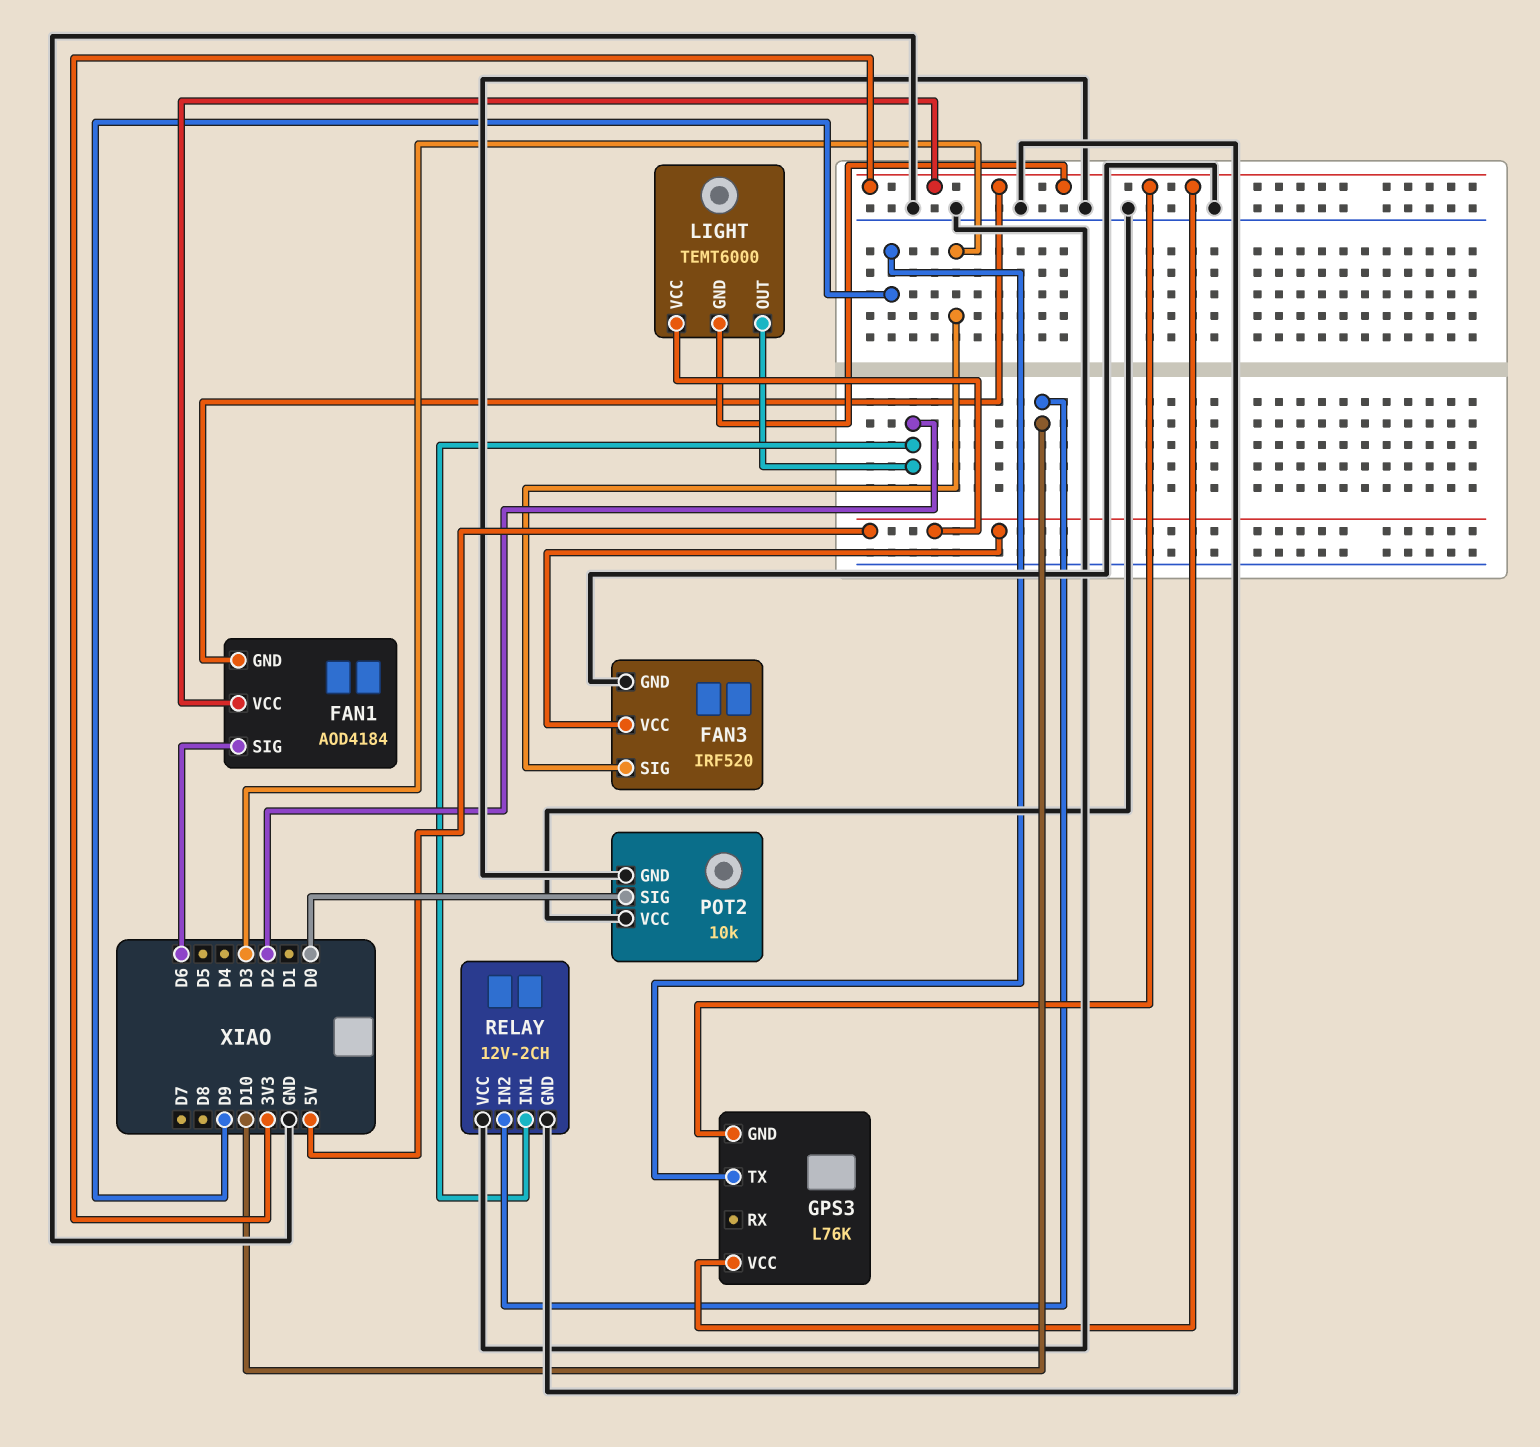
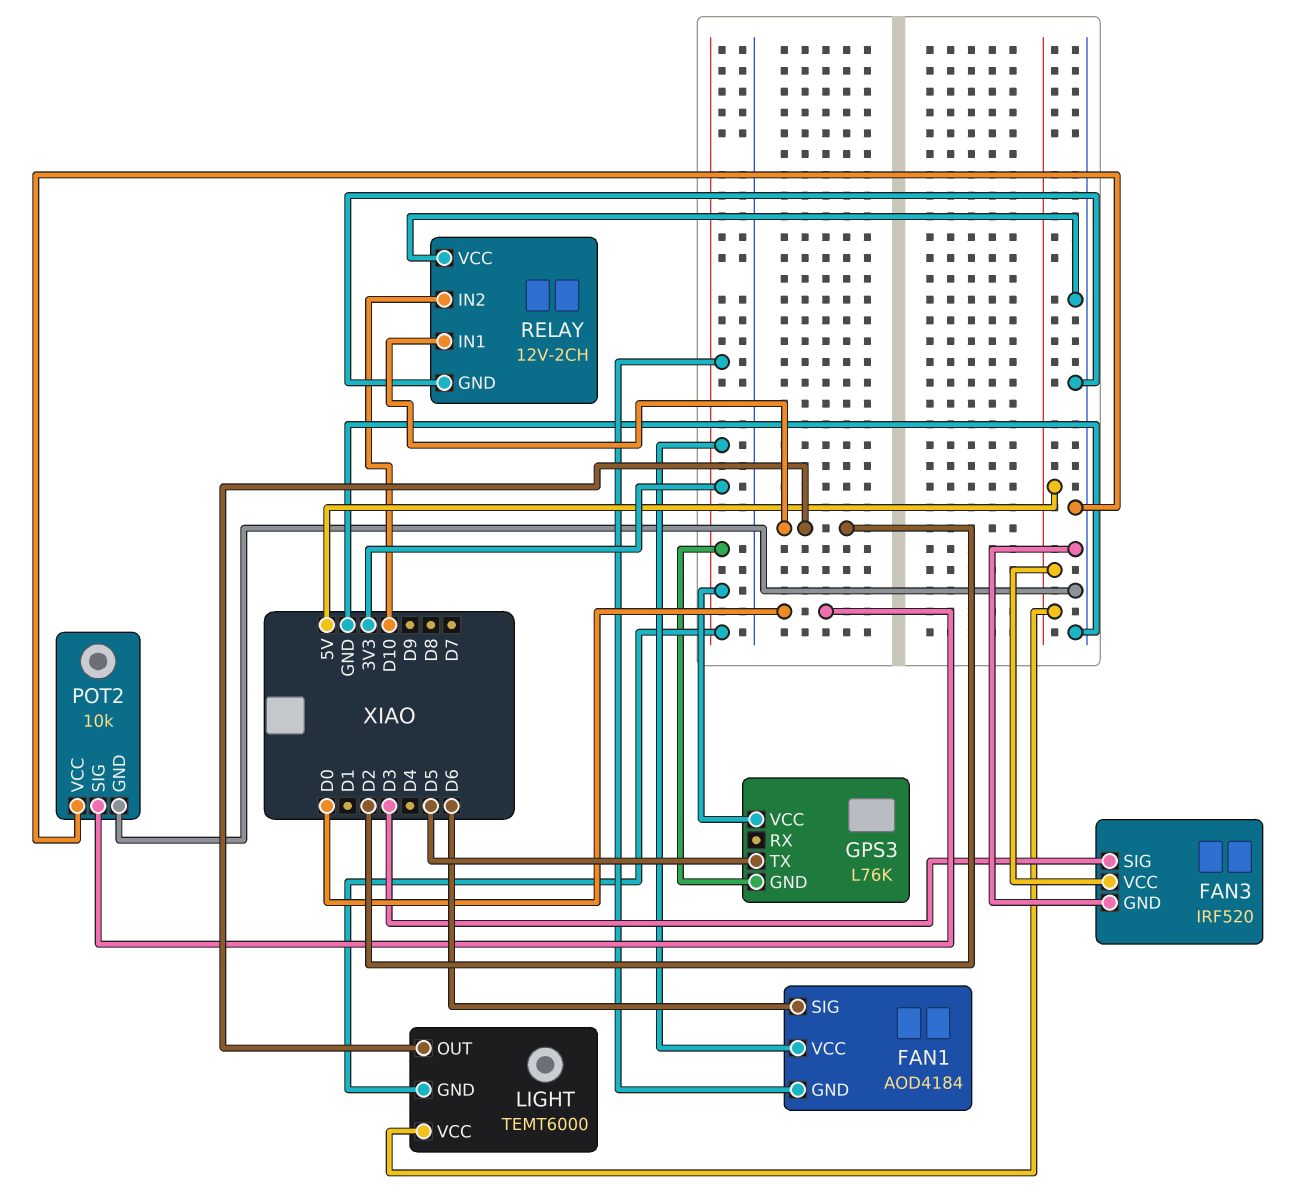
GPS3 pin TX: D9 -> D5

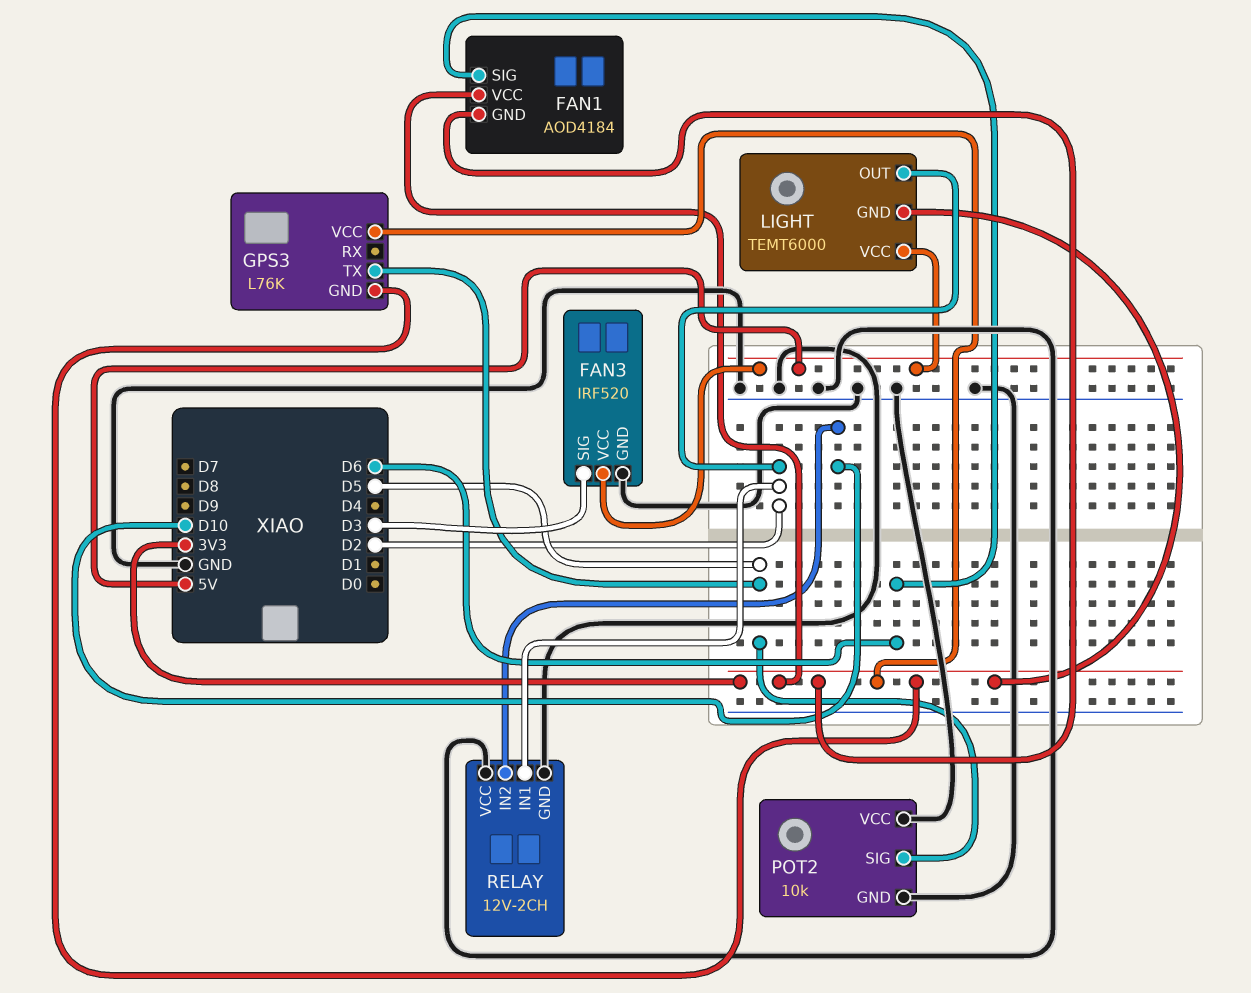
POT2 pin SIG: D0 -> D5

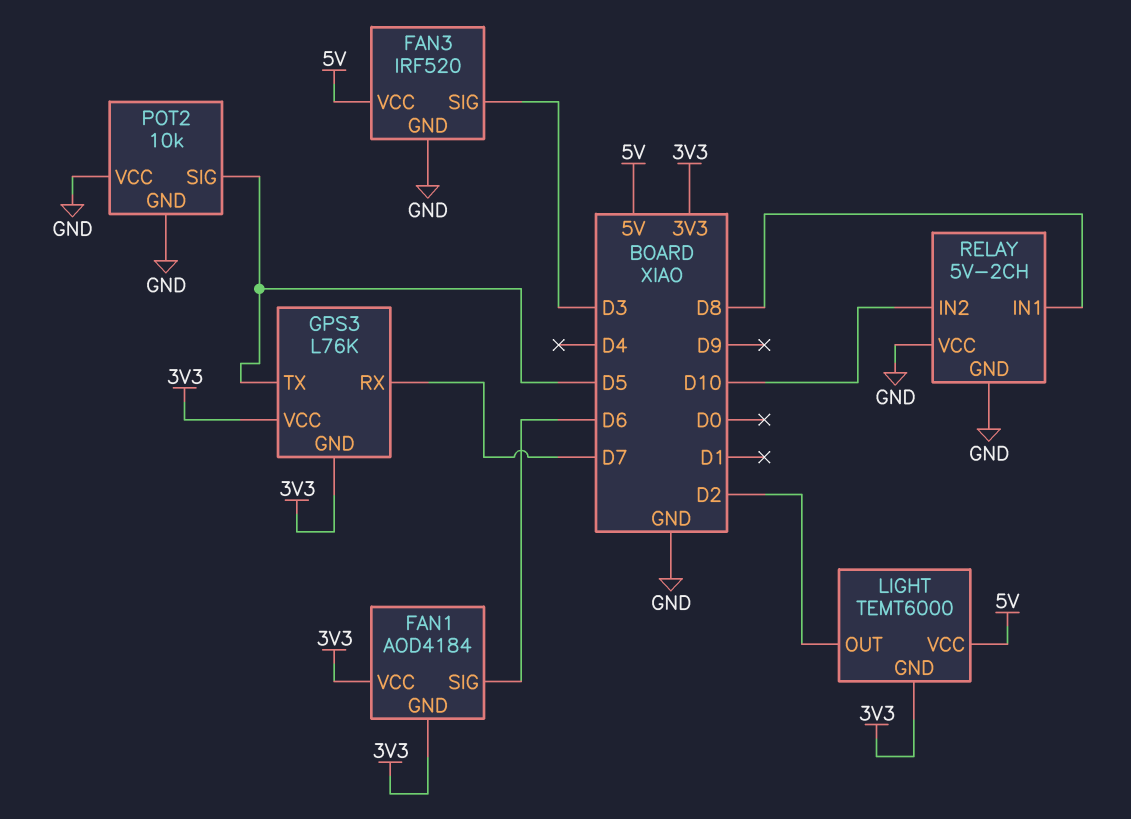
GPS3 pin RX: none -> D7
RELAY: 12V-2CH -> 5V-2CH
RELAY pin IN1: D2 -> D8

